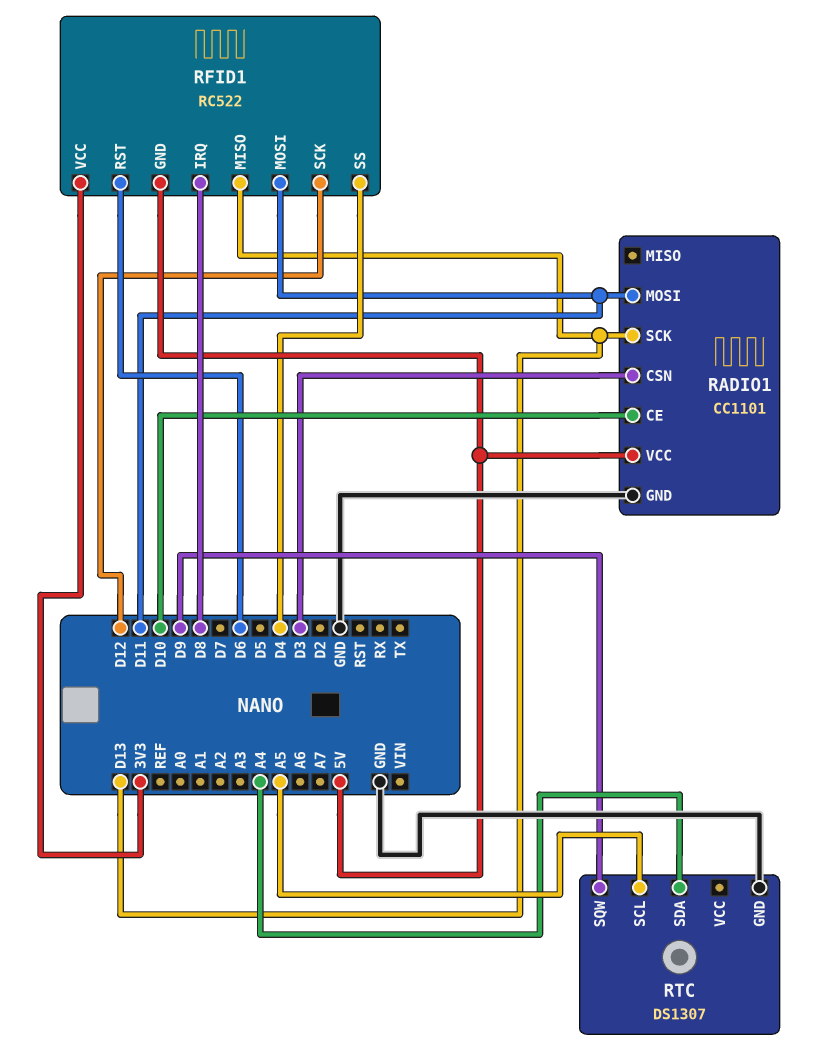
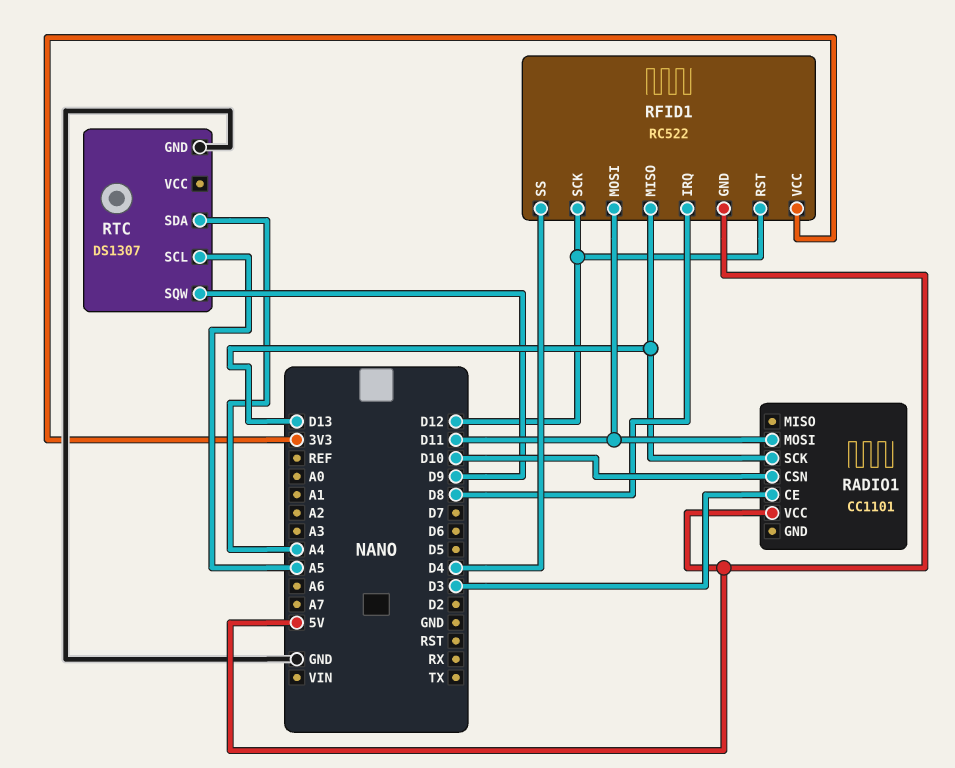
RADIO1 pin CE: D10 -> D3
RADIO1 pin CSN: D3 -> D10
RADIO1 pin GND: GND -> none
RFID1 pin RST: D6 -> D12

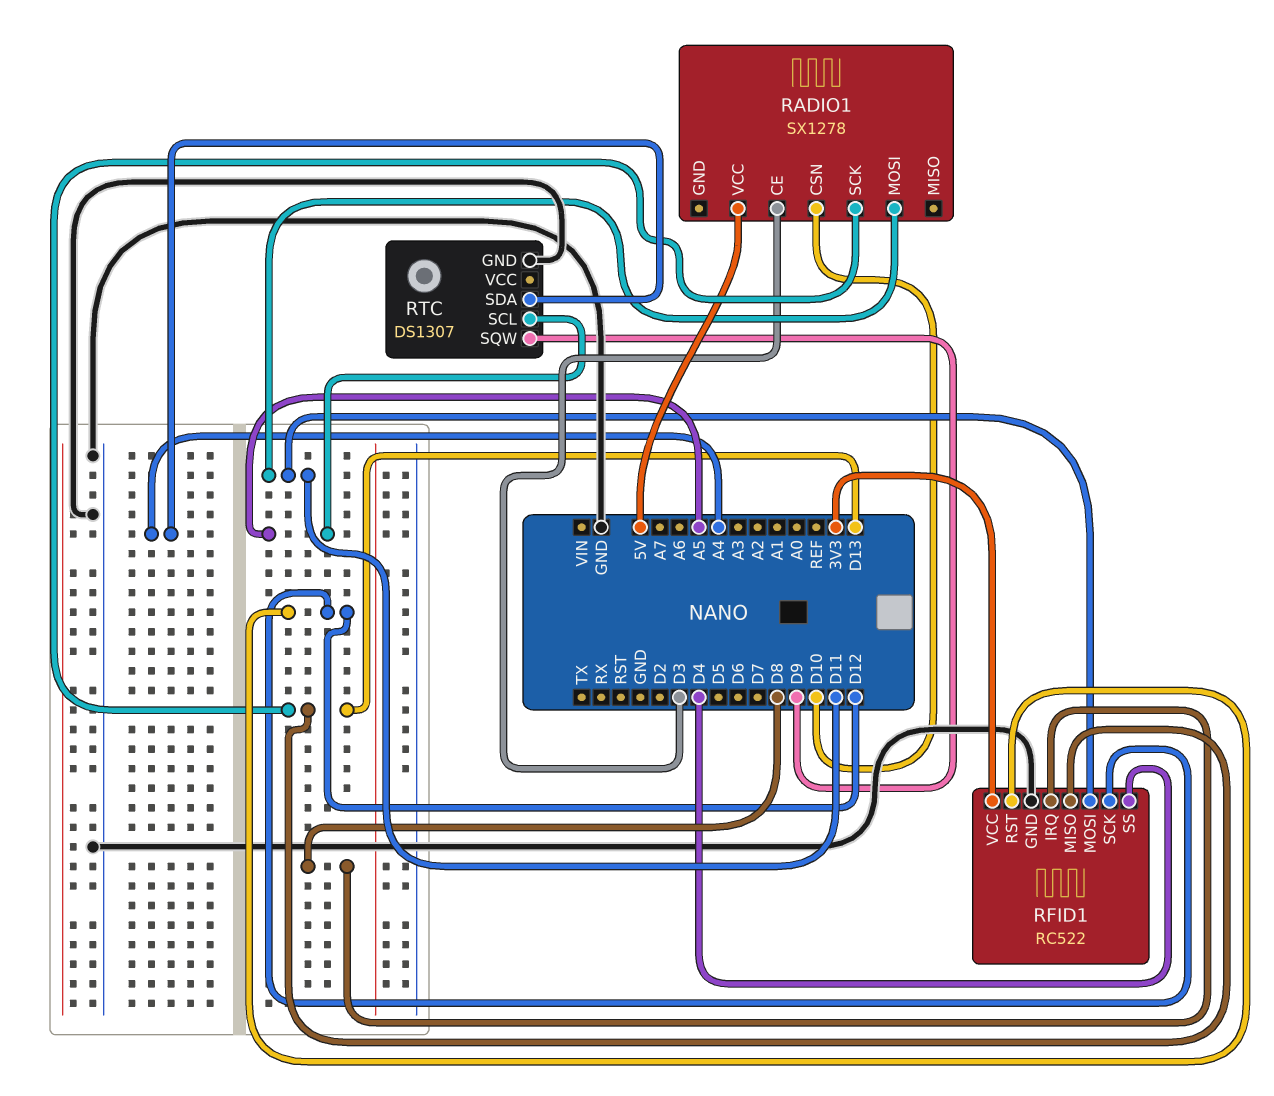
RADIO1: CC1101 -> SX1278
RFID1 pin GND: 5V -> GND

